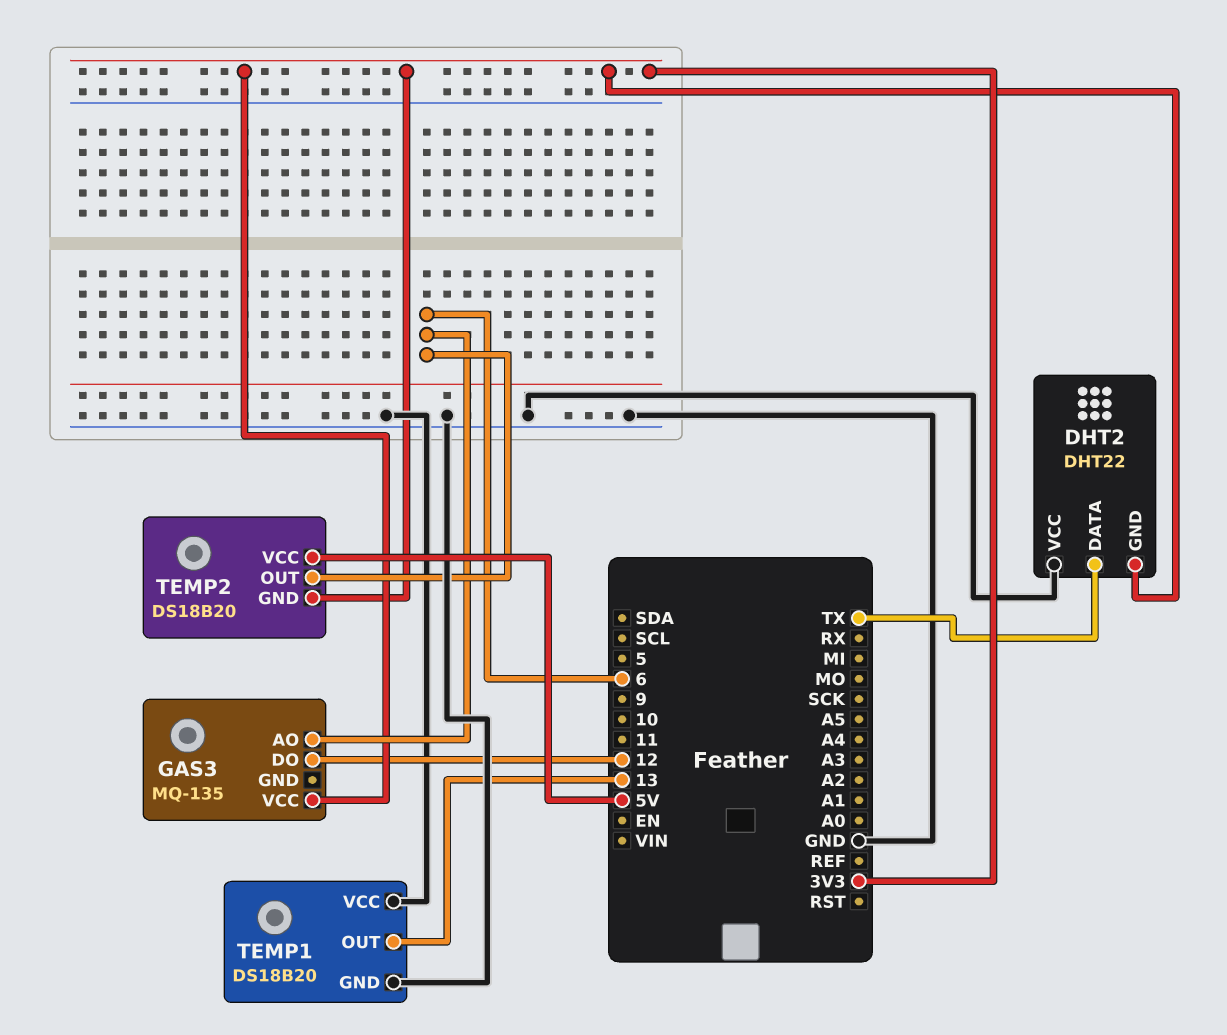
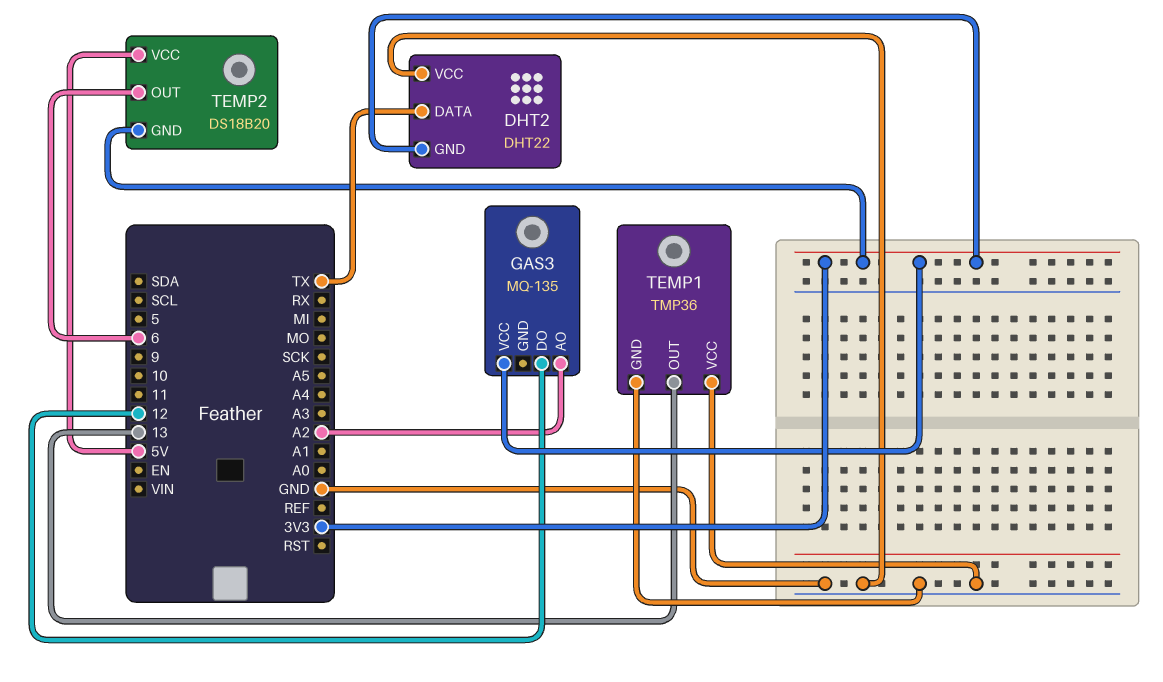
GAS3 pin AO: 6 -> A2
TEMP1: DS18B20 -> TMP36

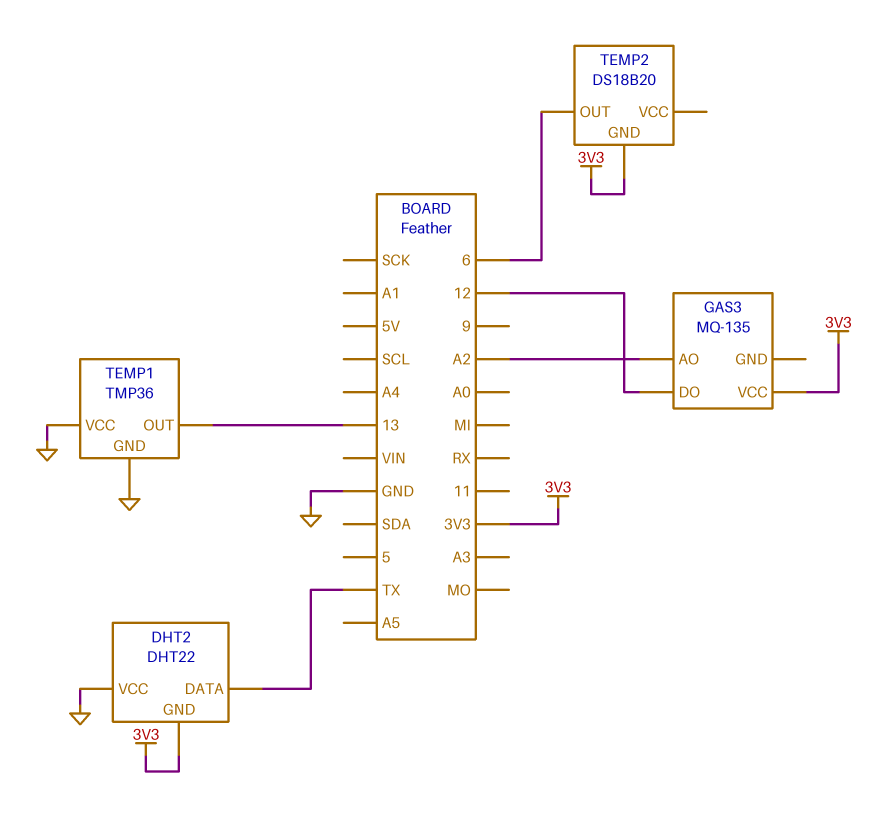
TEMP2 pin VCC: 5V -> none

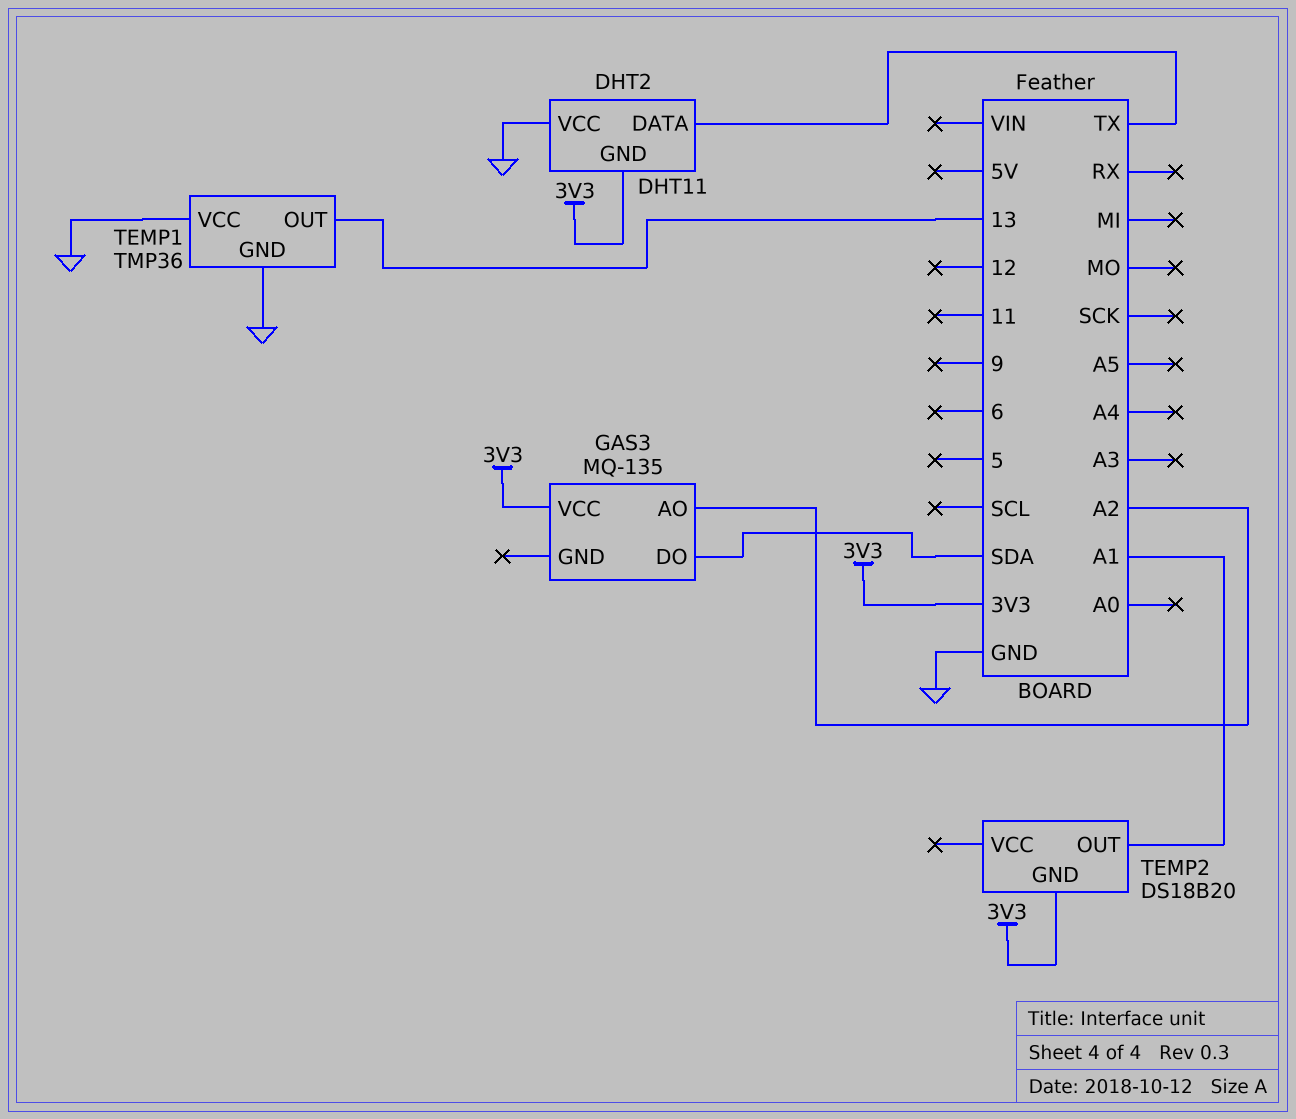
DHT2: DHT22 -> DHT11
GAS3 pin DO: 12 -> SDA
TEMP2 pin OUT: 6 -> A1

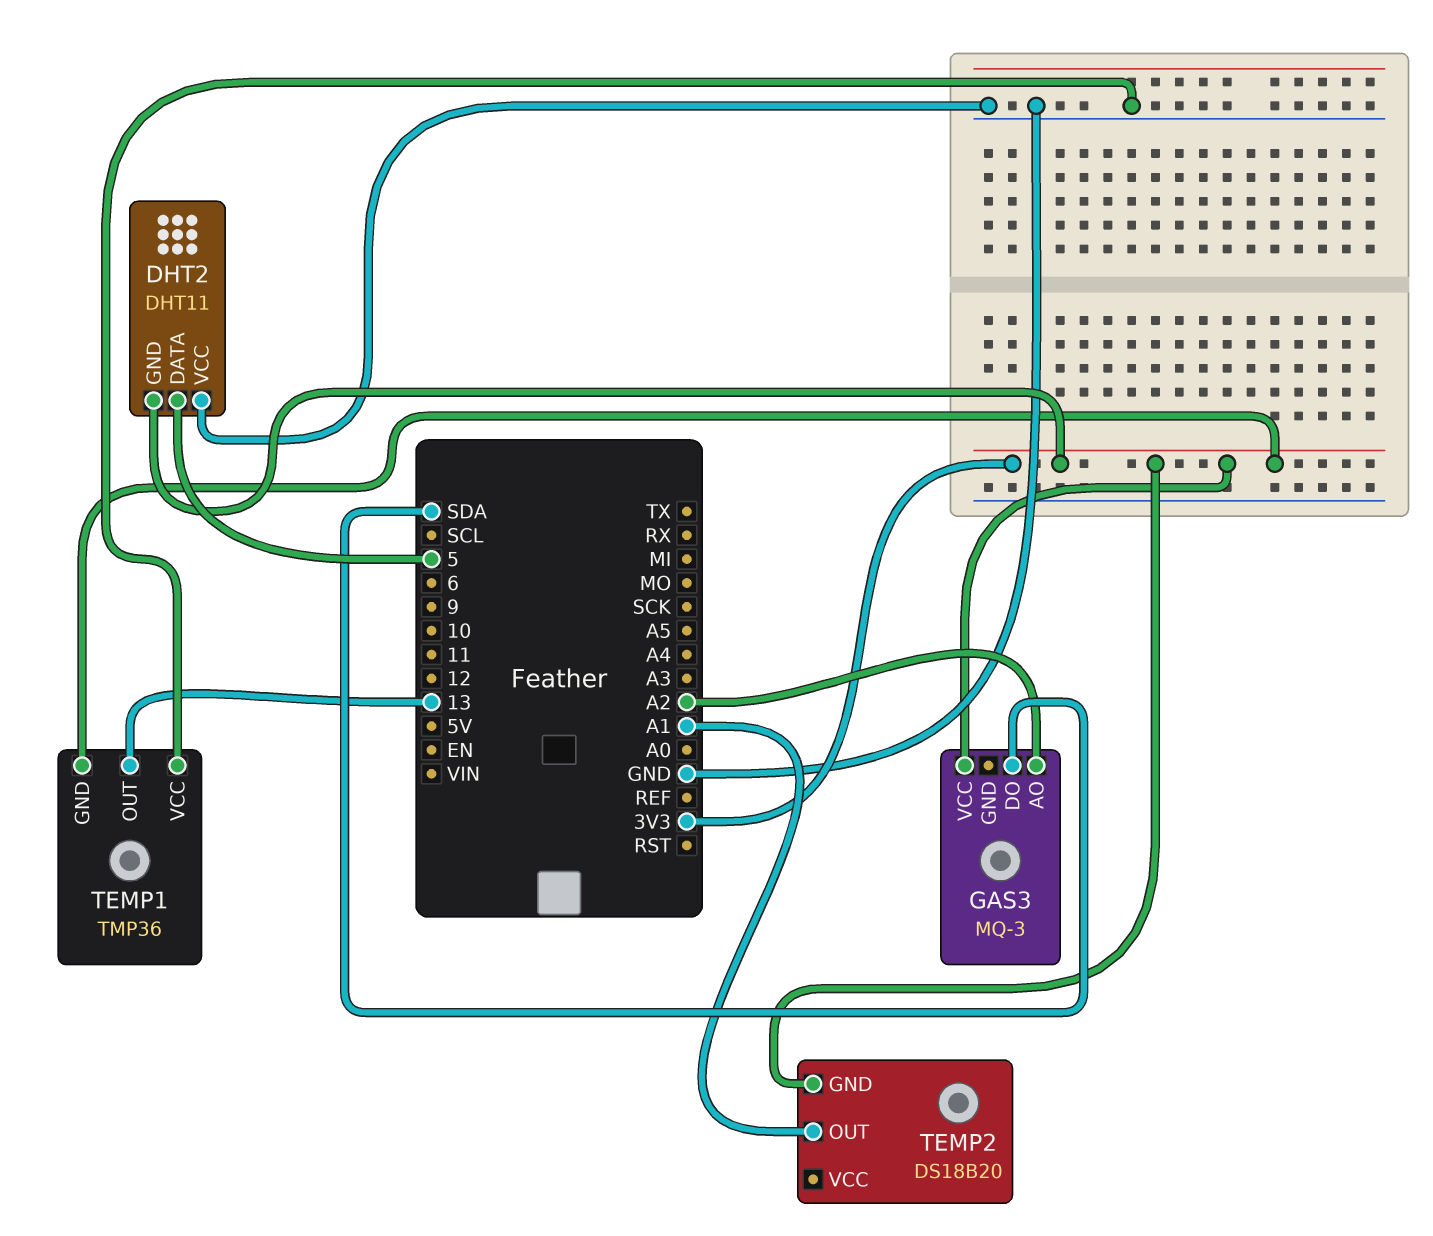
DHT2 pin DATA: TX -> 5
GAS3: MQ-135 -> MQ-3
TEMP1 pin GND: GND -> 3V3

